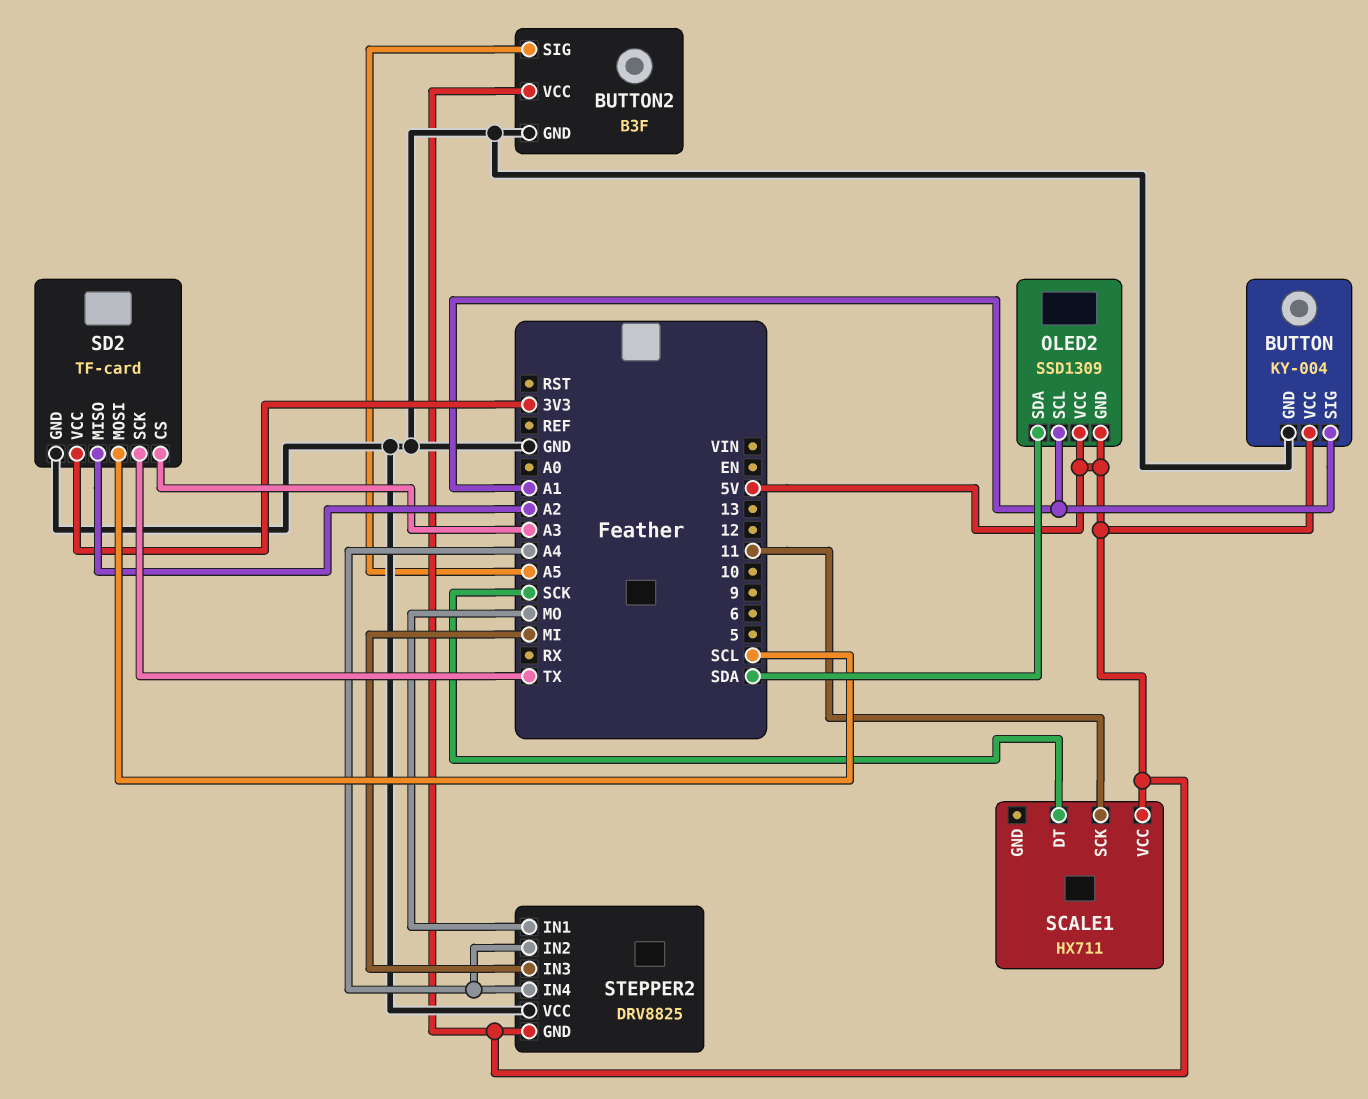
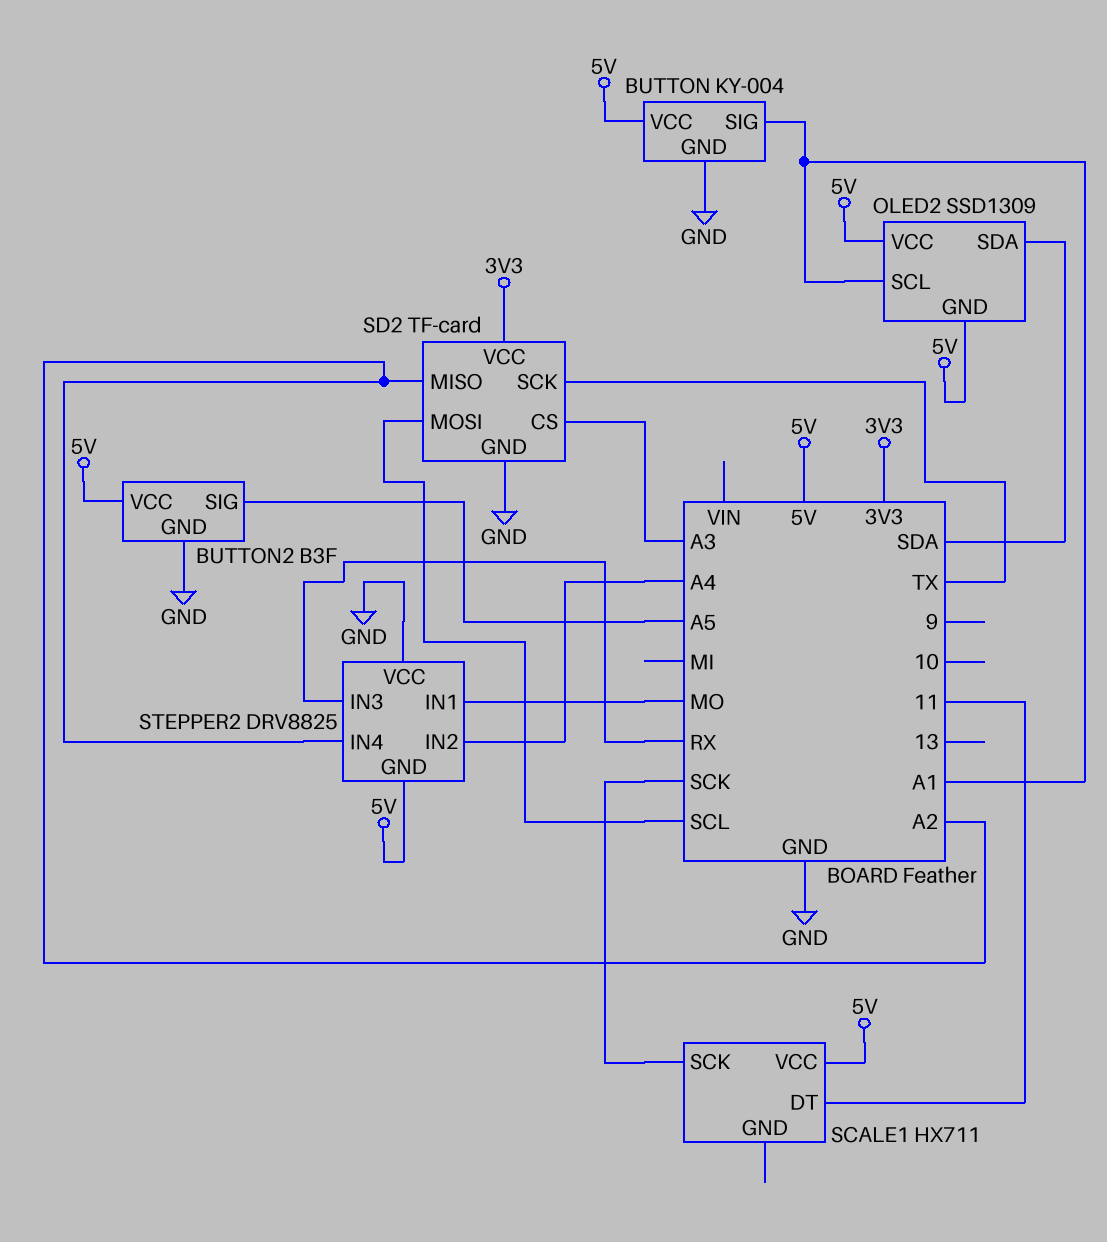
SCALE1 pin DT: SCK -> 11
SCALE1 pin SCK: 11 -> SCK
STEPPER2 pin IN3: MI -> RX
STEPPER2 pin IN4: A4 -> A2

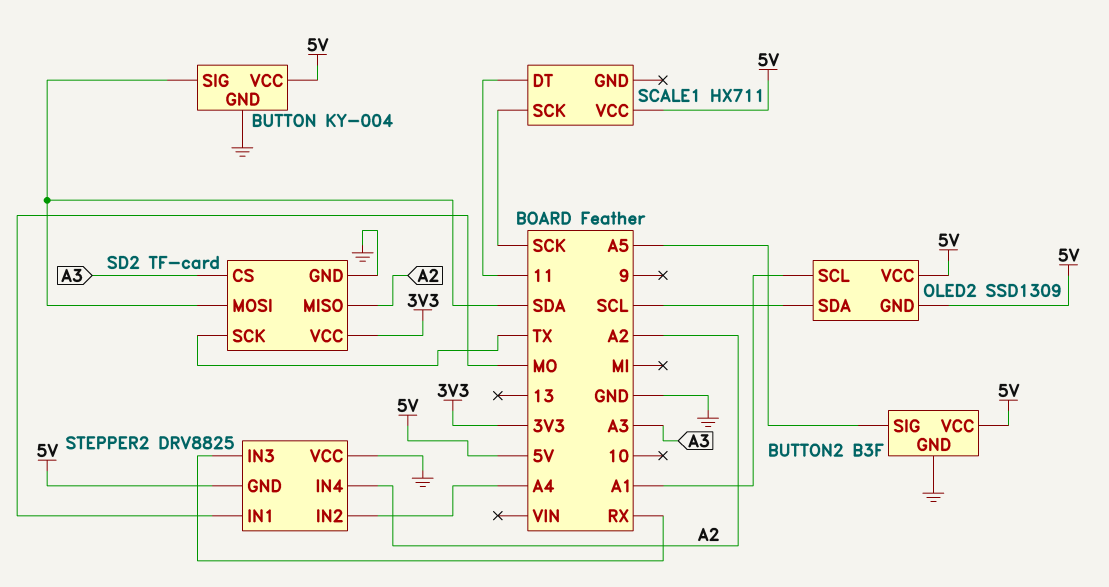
BUTTON pin SIG: A1 -> SDA
OLED2 pin SDA: SDA -> SCL
SD2 pin MOSI: SCL -> SDA

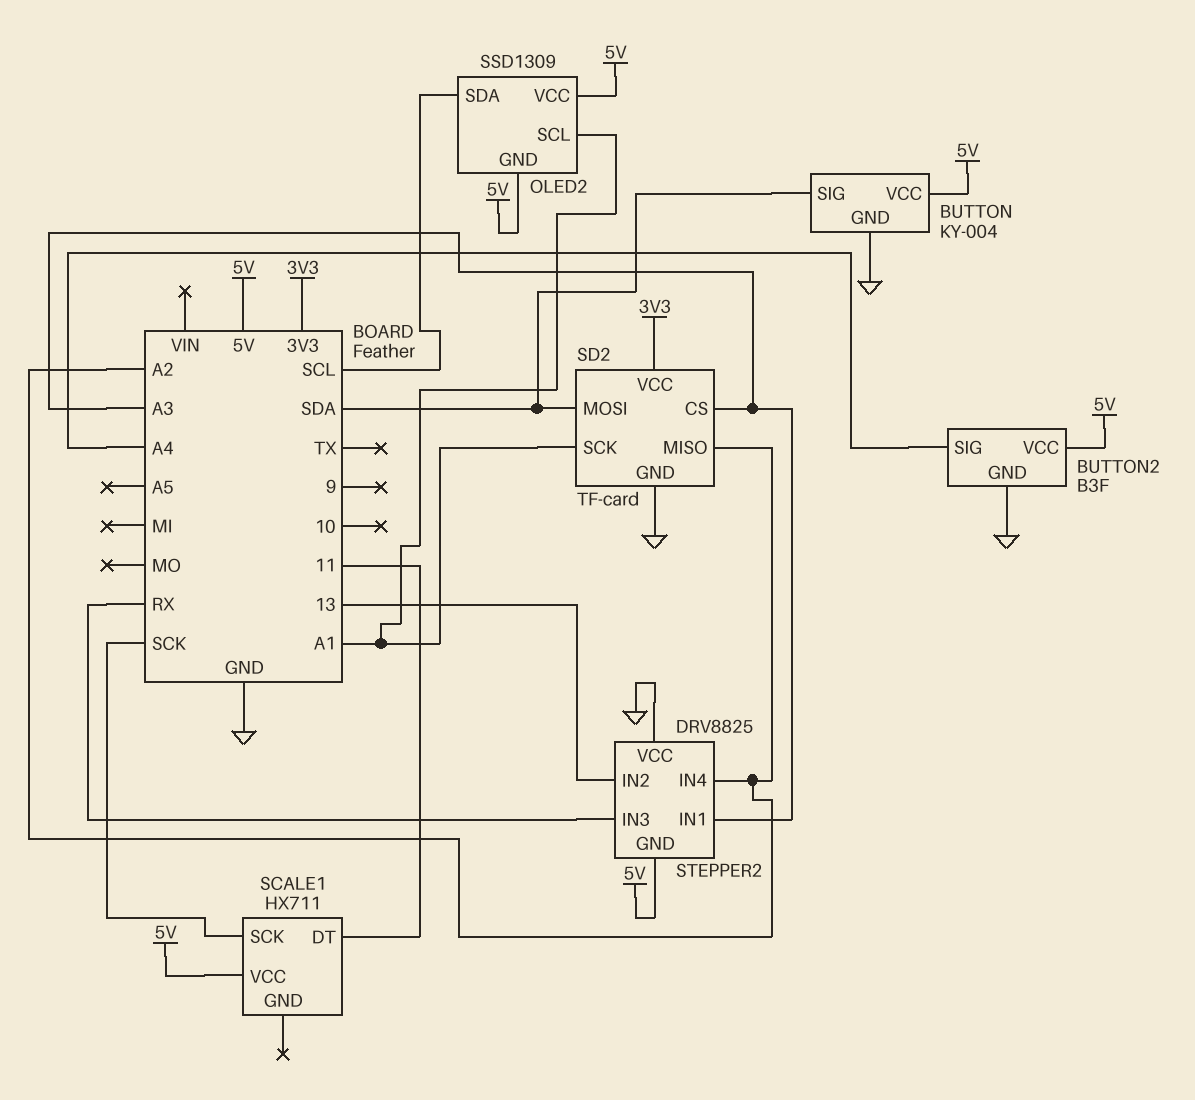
BUTTON2 pin SIG: A5 -> A4
SD2 pin SCK: TX -> A1
STEPPER2 pin IN1: MO -> A3
STEPPER2 pin IN2: A4 -> 13

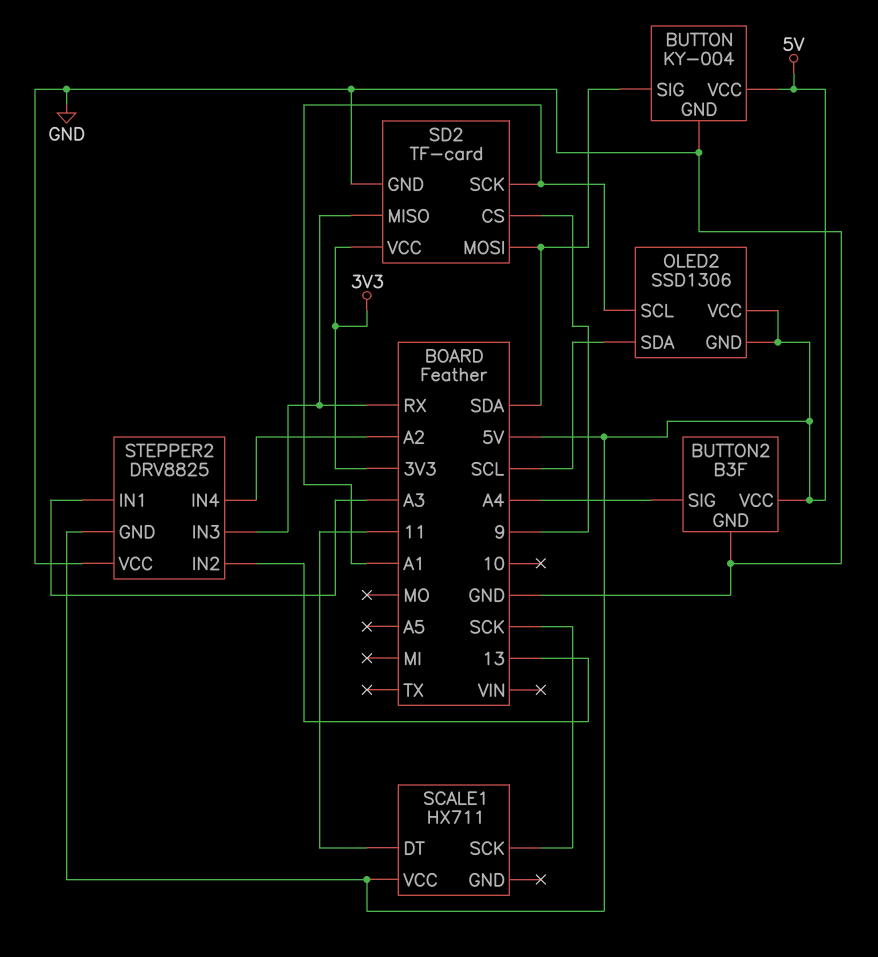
OLED2: SSD1309 -> SSD1306
SD2 pin CS: A3 -> 9
SD2 pin MISO: A2 -> RX

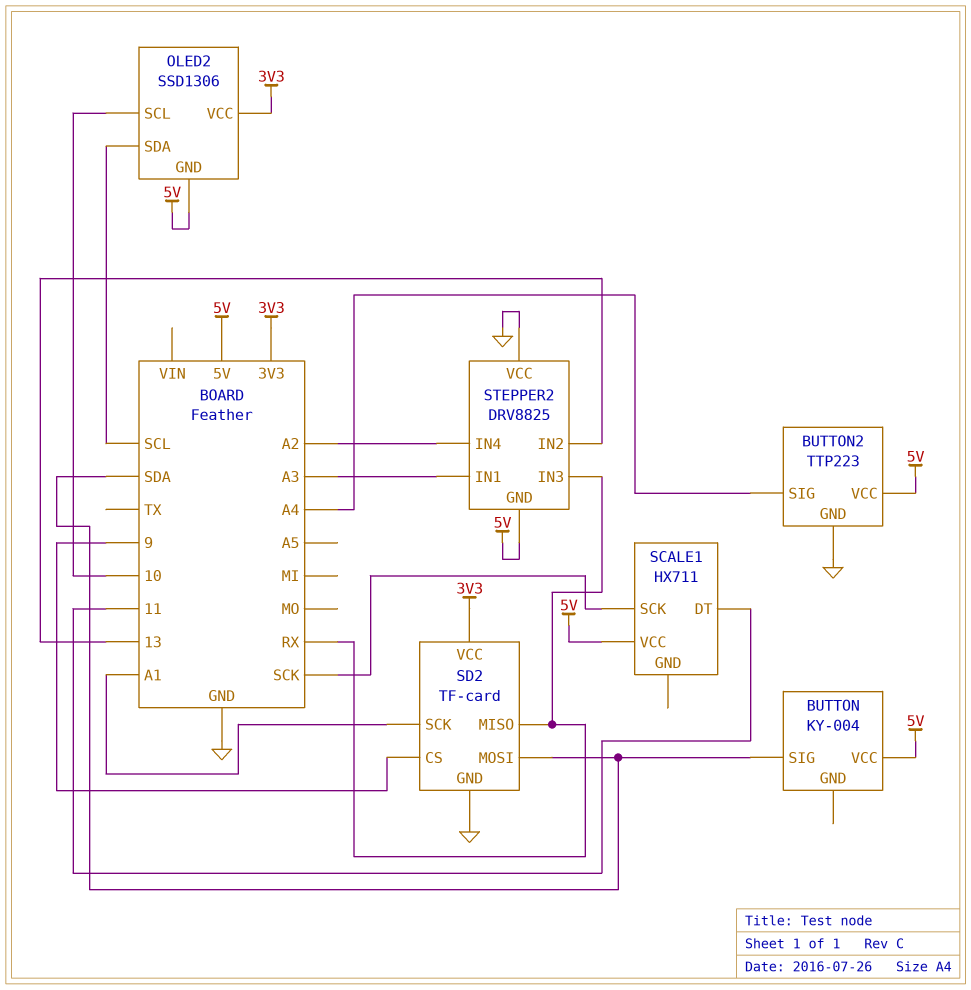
BUTTON pin GND: GND -> none
BUTTON2: B3F -> TTP223
OLED2 pin SCL: A1 -> 10
OLED2 pin VCC: 5V -> 3V3

